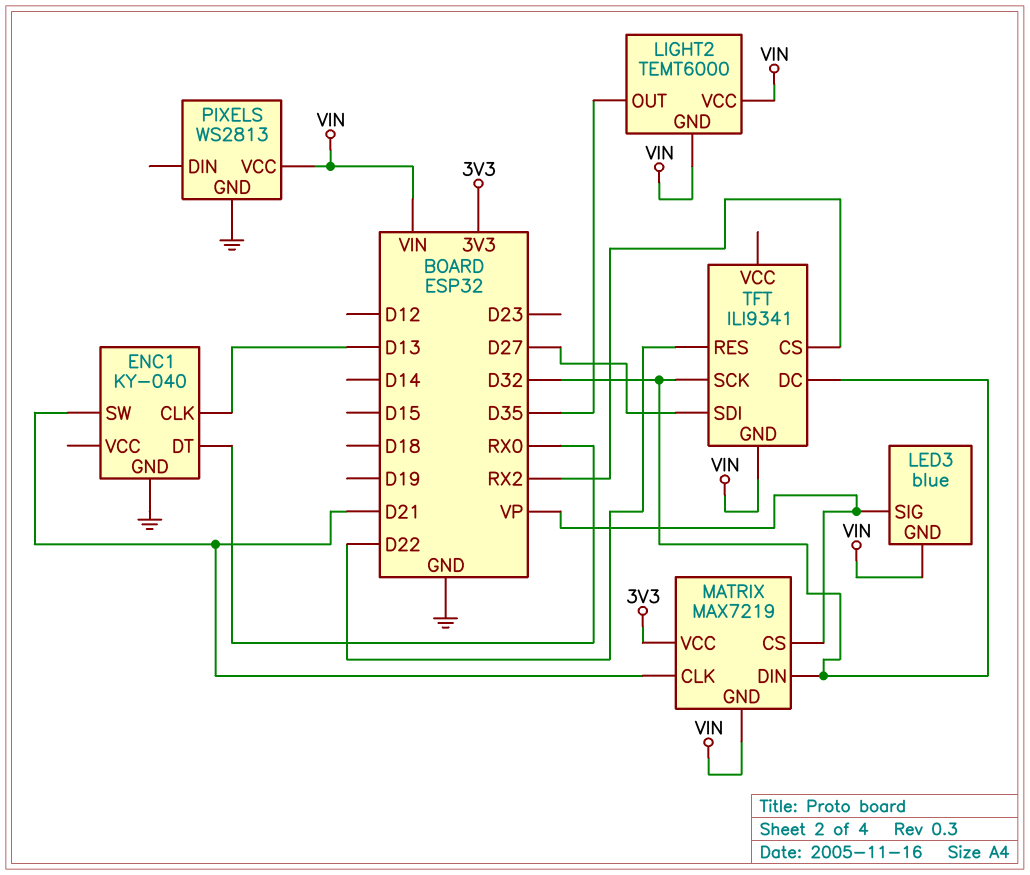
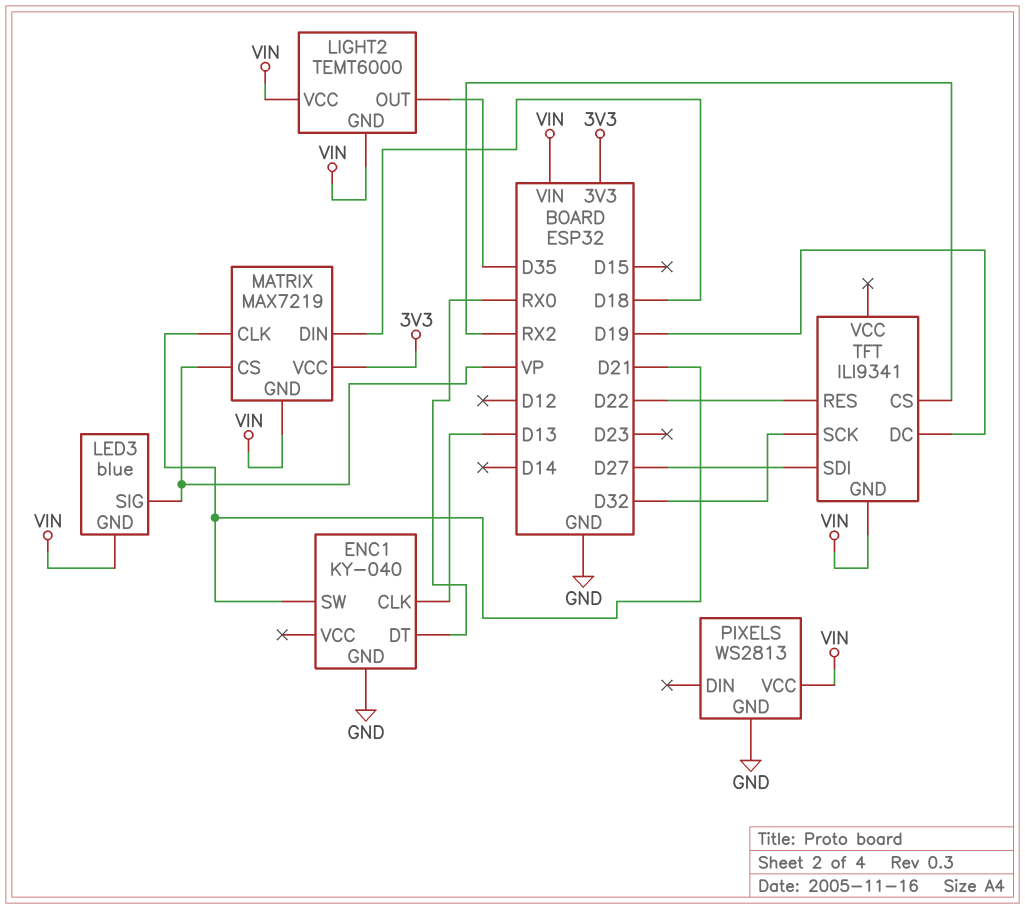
MATRIX pin DIN: D32 -> D18
TFT pin DC: D32 -> D19

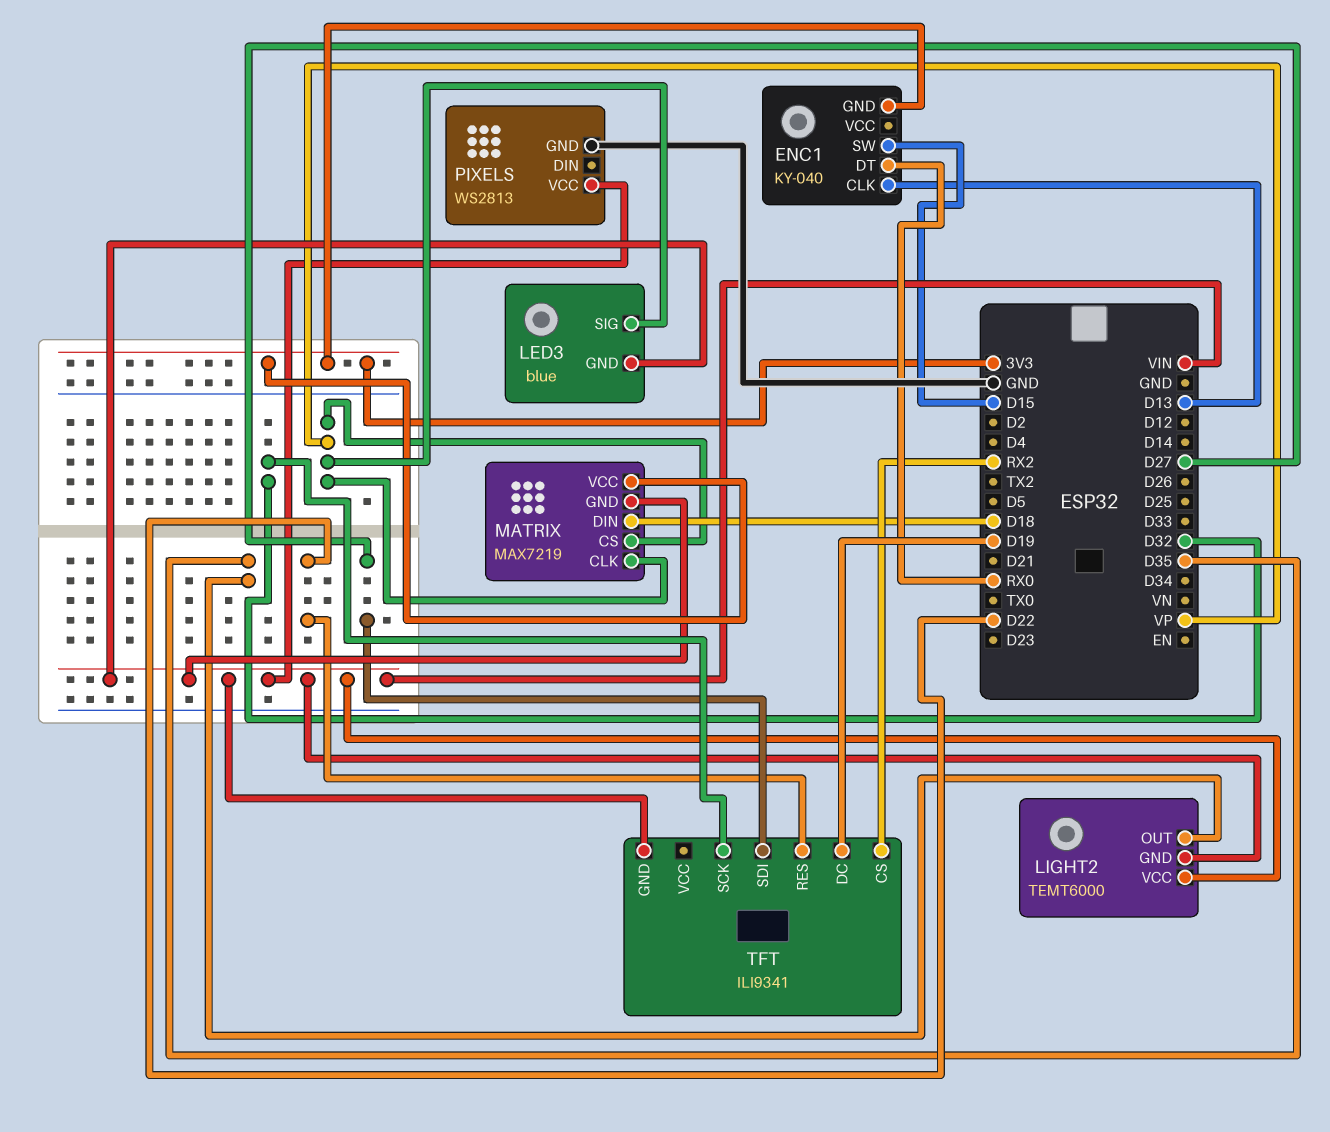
ENC1 pin GND: GND -> 3V3
ENC1 pin SW: D21 -> D15
MATRIX pin CLK: D21 -> VP

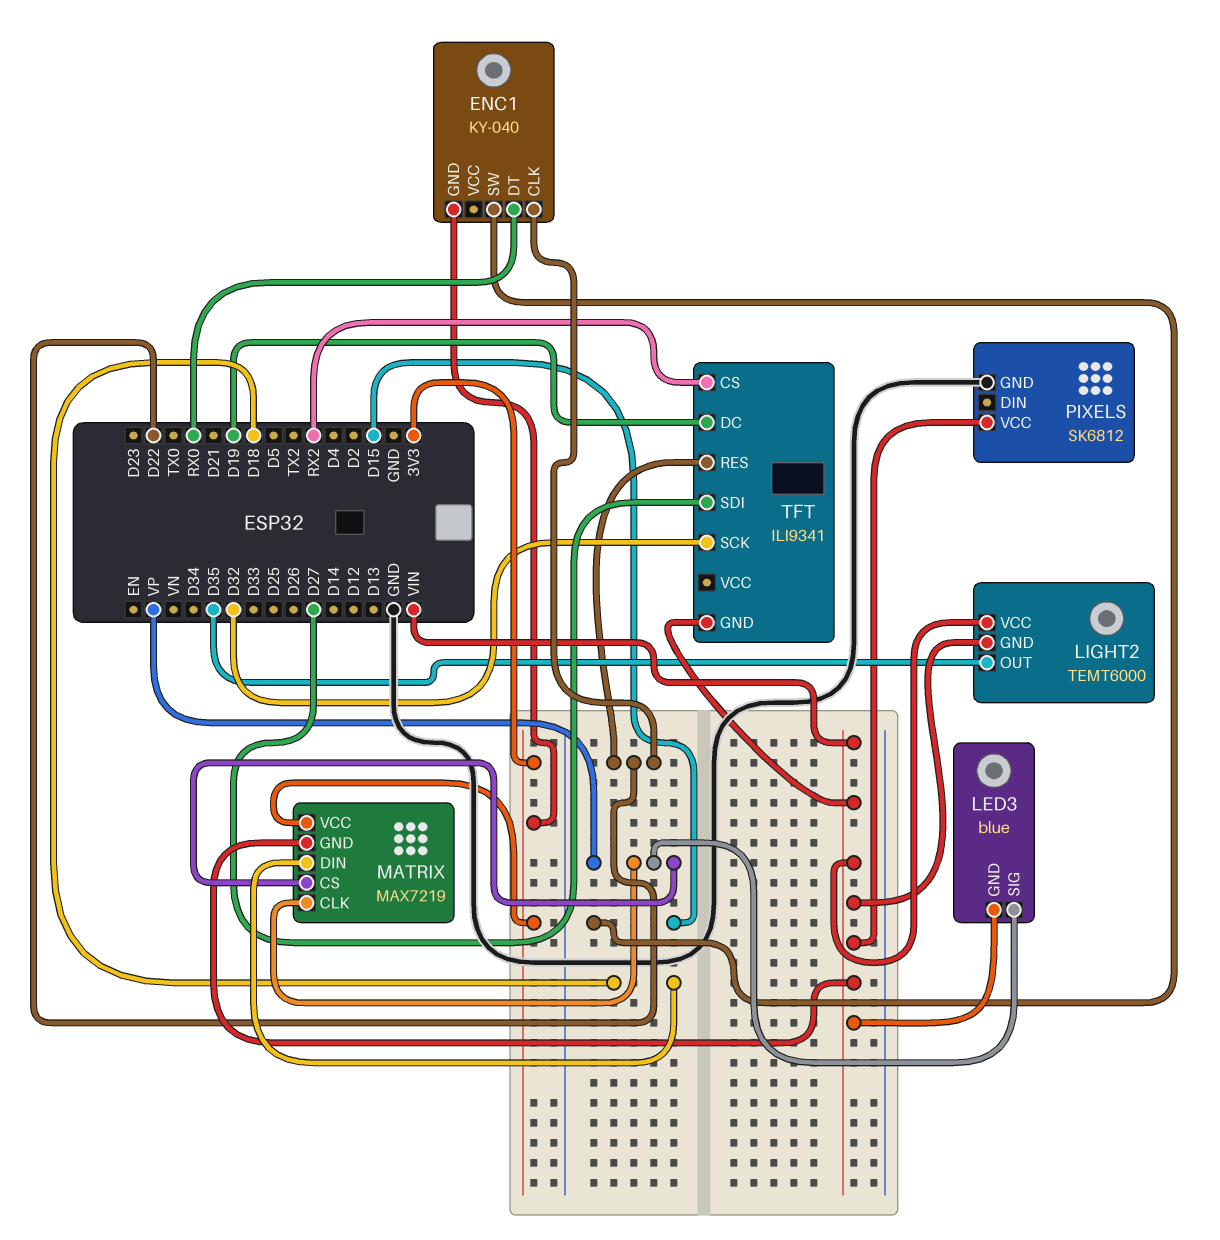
ENC1 pin CLK: D13 -> D22
PIXELS: WS2813 -> SK6812

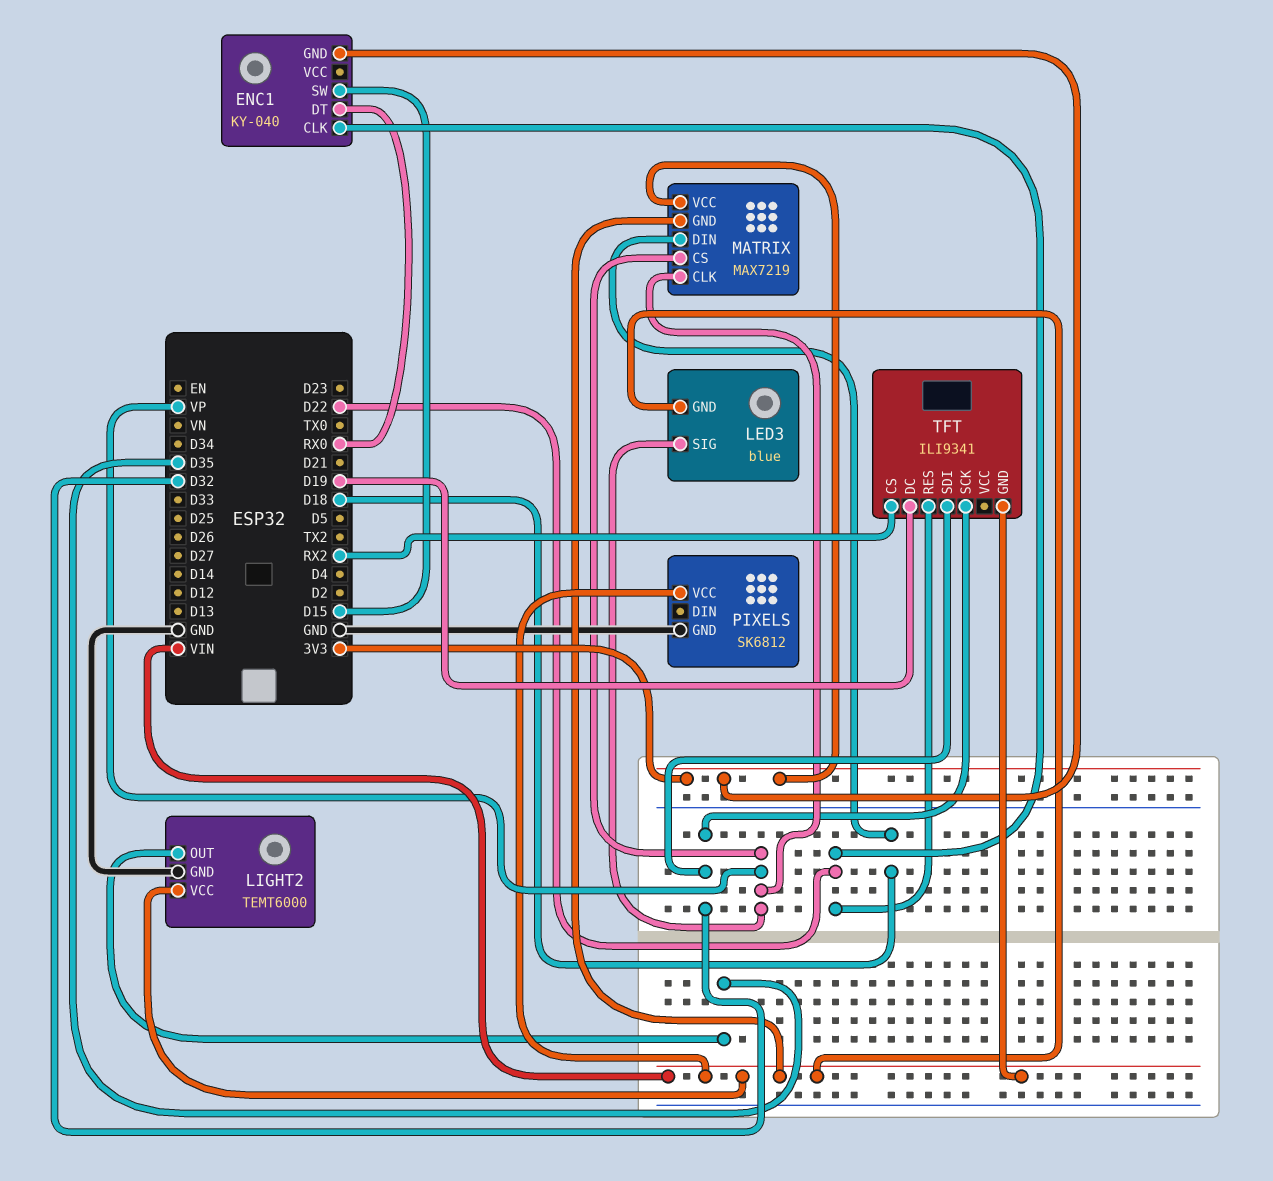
LIGHT2 pin GND: VIN -> GND
TFT pin SDI: D27 -> D32

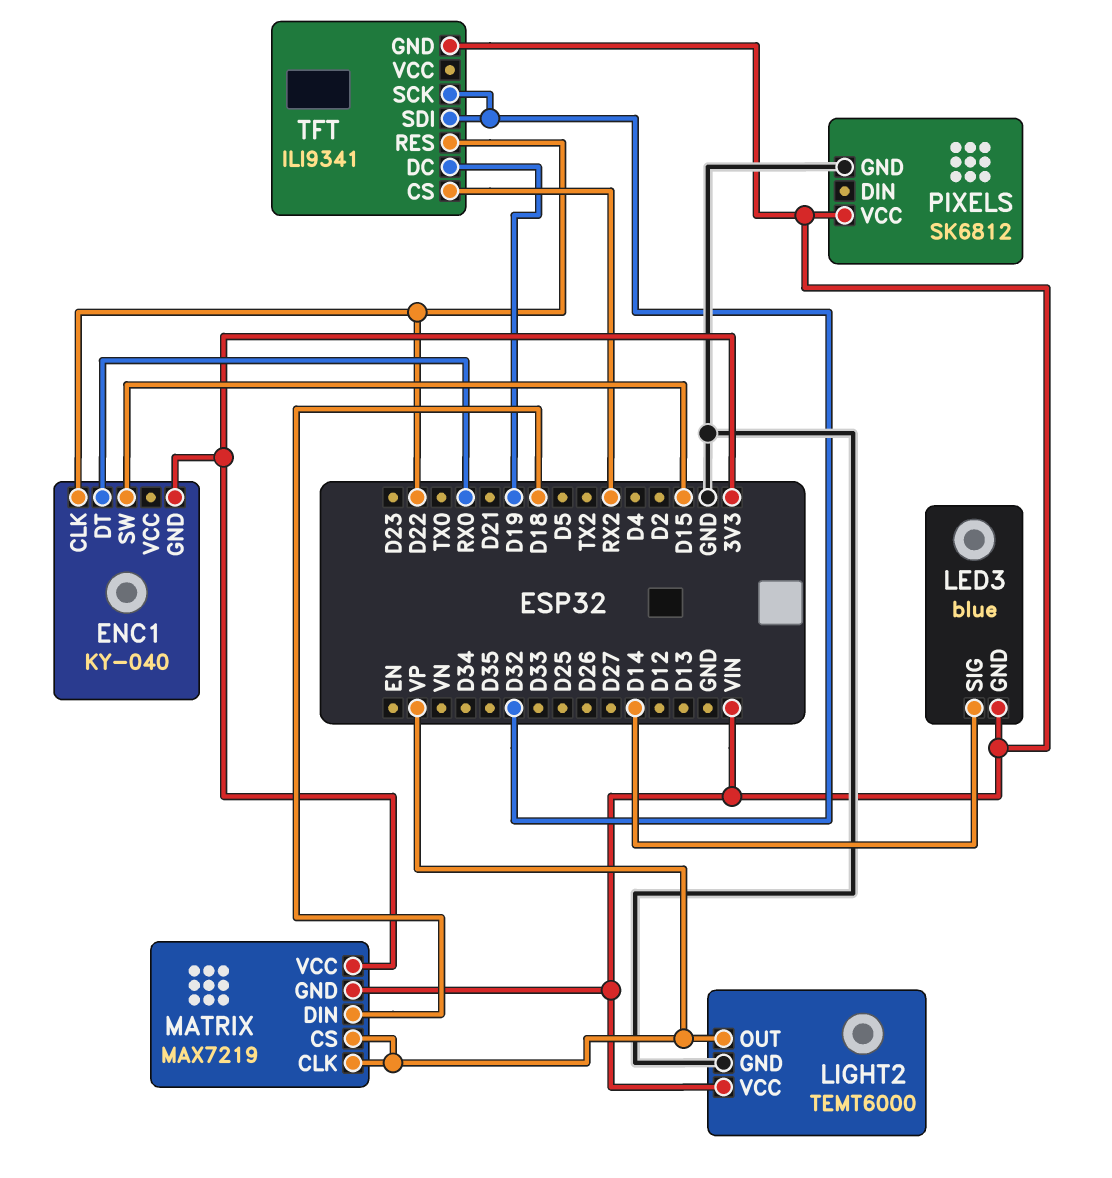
LED3 pin SIG: VP -> D14
LIGHT2 pin OUT: D35 -> VP

